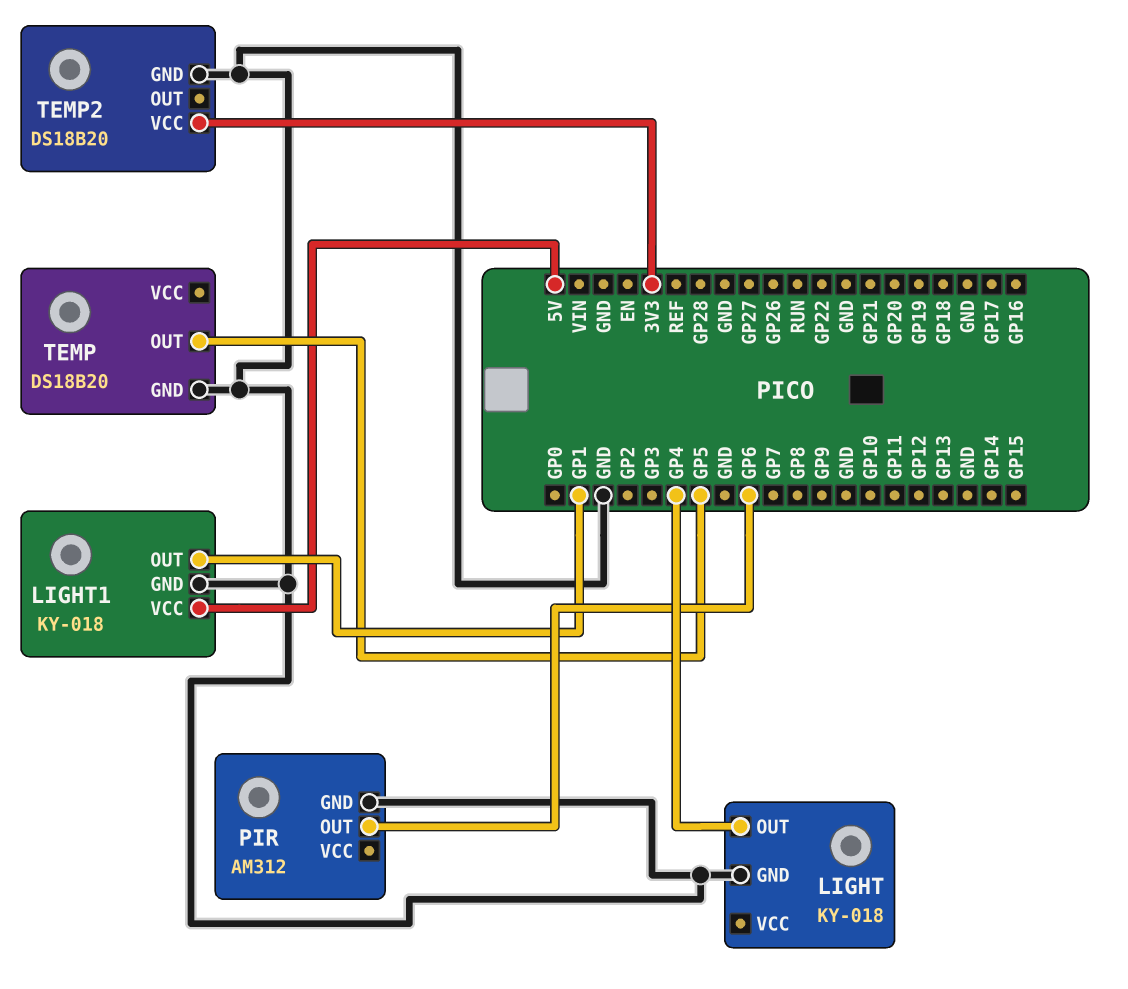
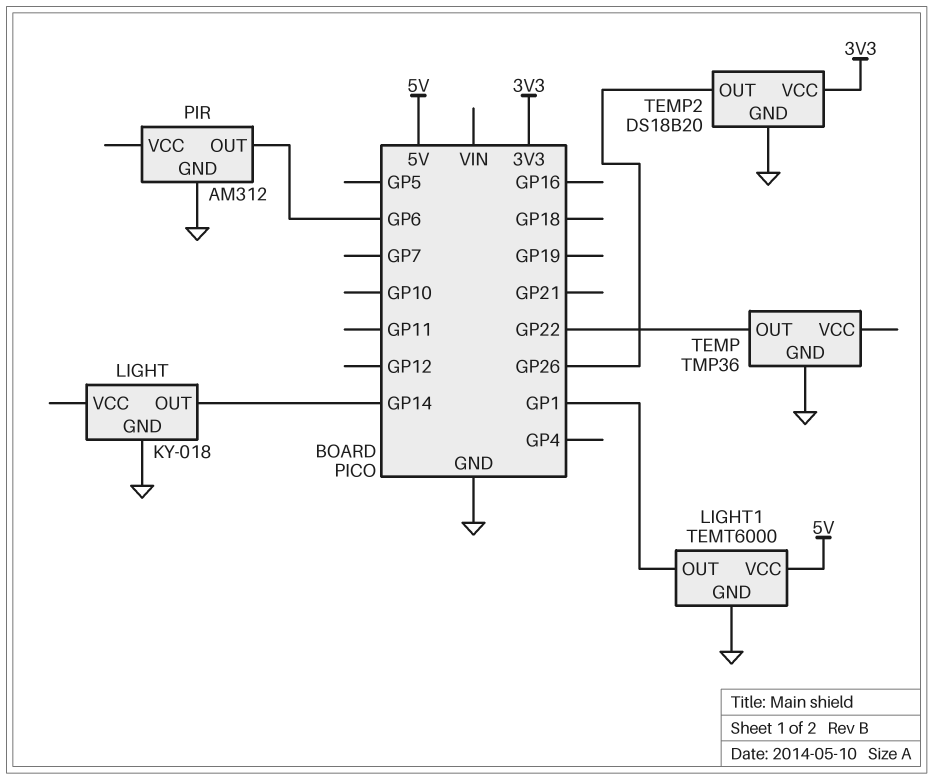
LIGHT pin OUT: GP4 -> GP14
LIGHT1: KY-018 -> TEMT6000
TEMP: DS18B20 -> TMP36
TEMP pin OUT: GP5 -> GP22
TEMP2 pin OUT: none -> GP26

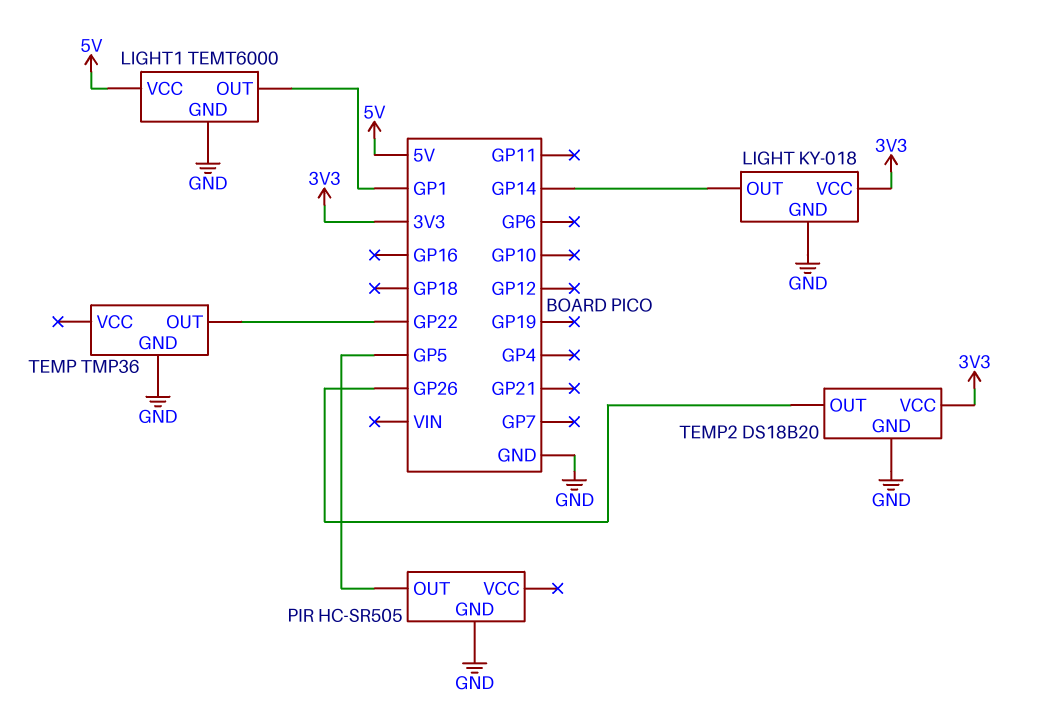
LIGHT pin VCC: none -> 3V3
PIR: AM312 -> HC-SR505
PIR pin OUT: GP6 -> GP5

